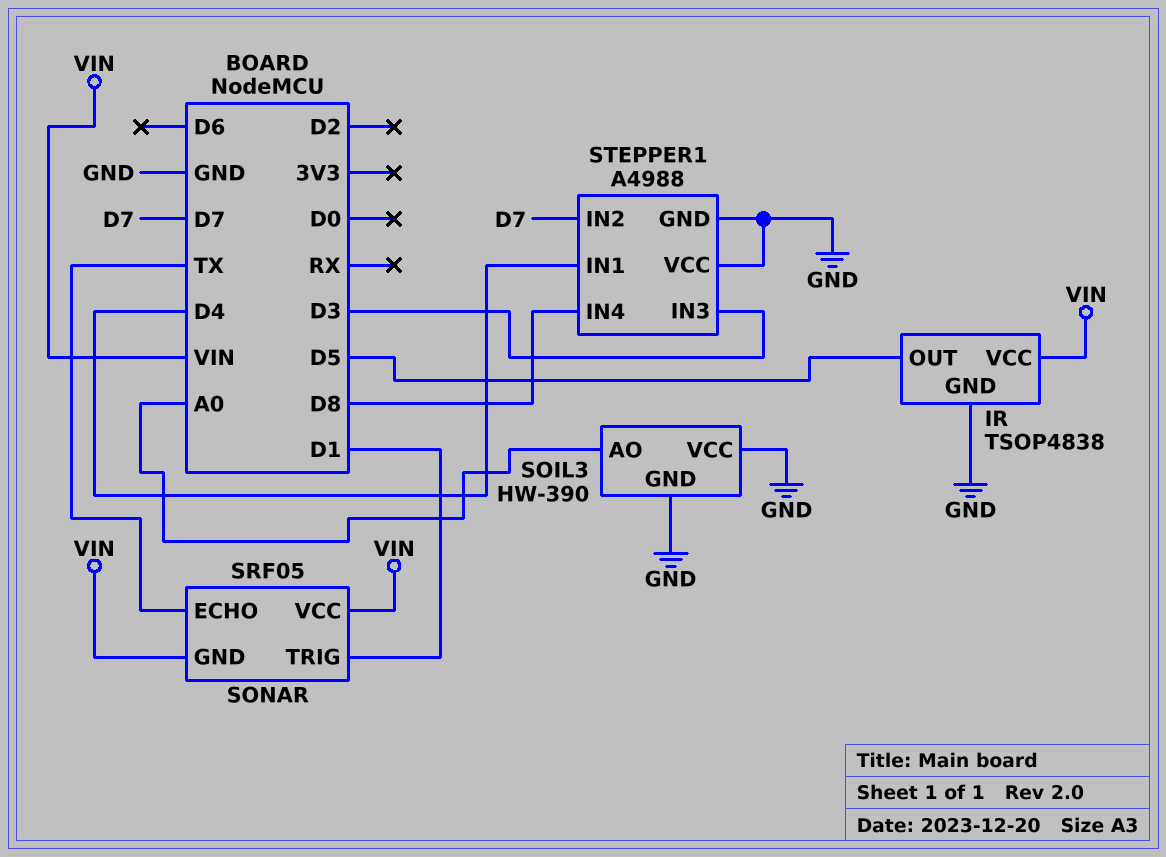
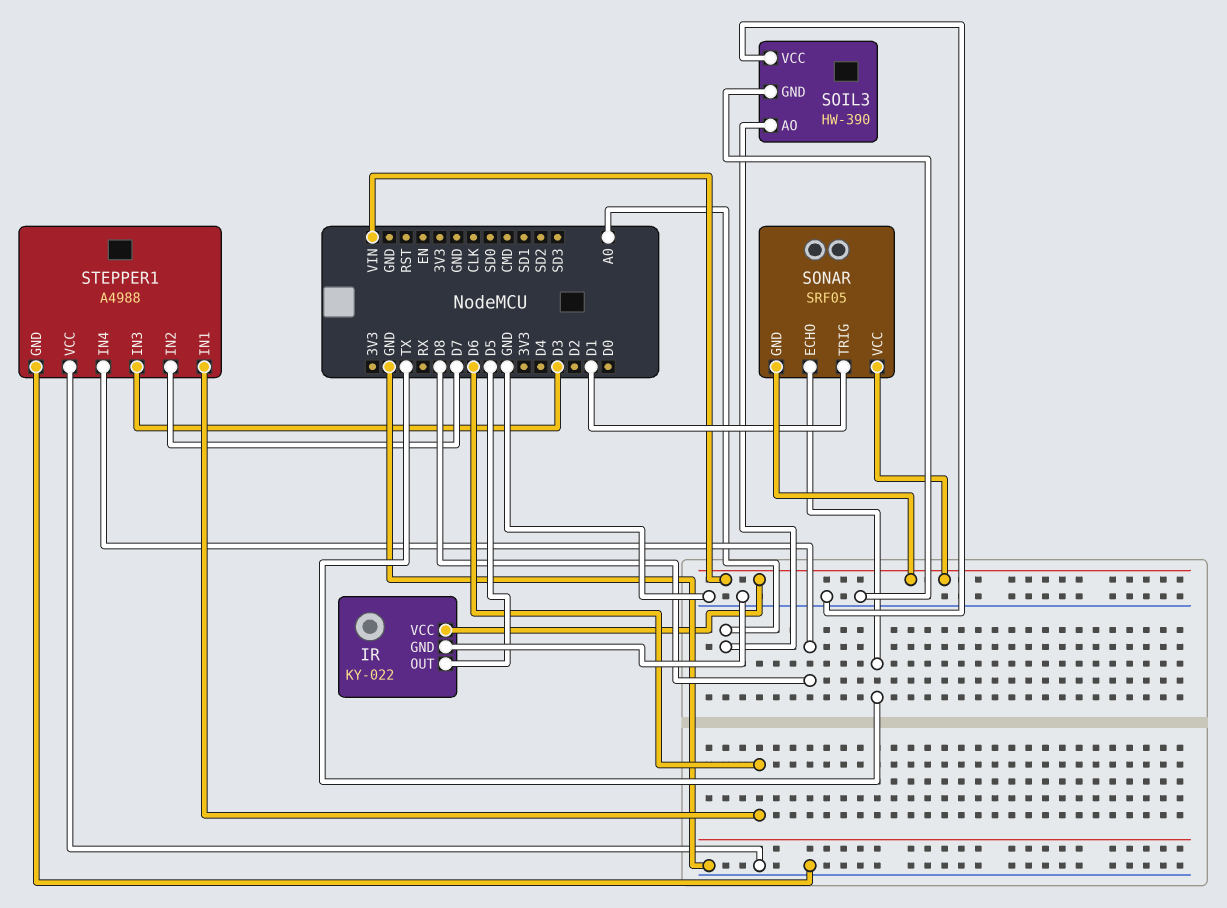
IR: TSOP4838 -> KY-022
STEPPER1 pin IN1: D4 -> D6

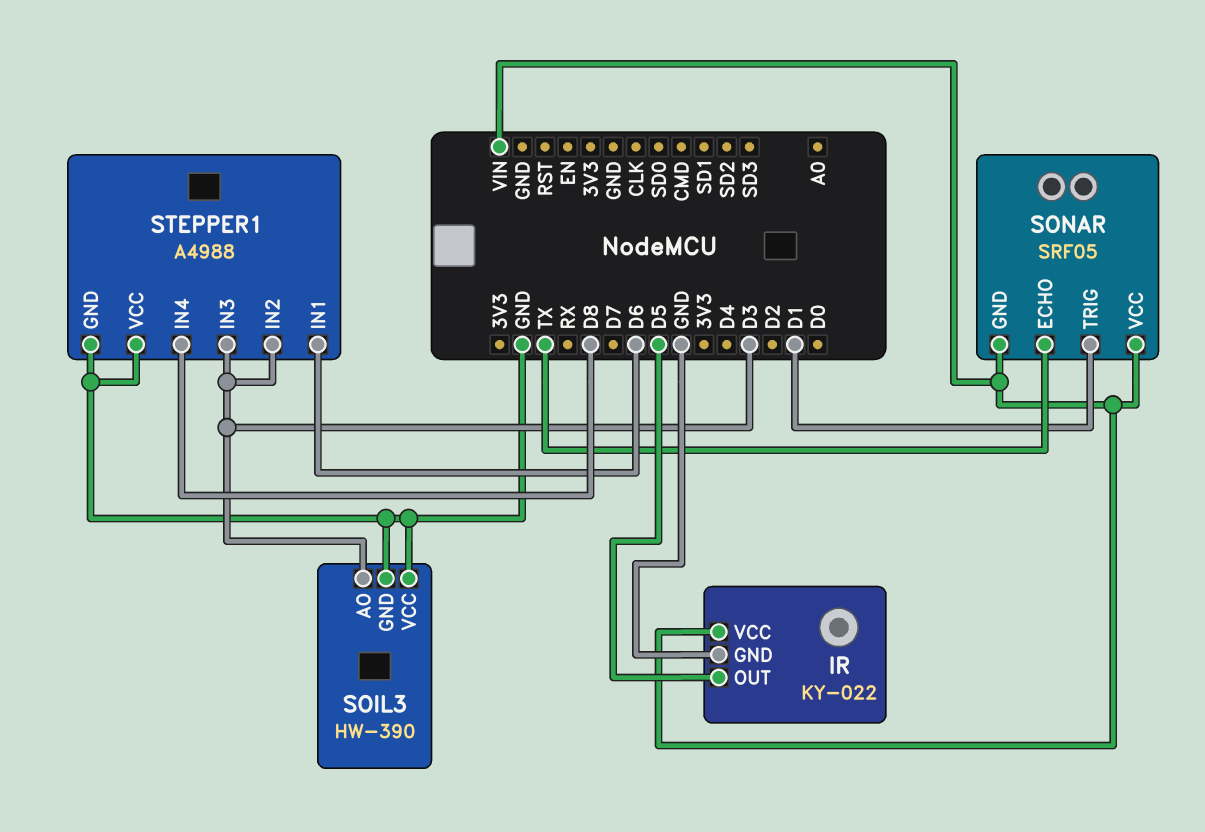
SOIL3 pin AO: A0 -> D3
STEPPER1 pin IN2: D7 -> D3

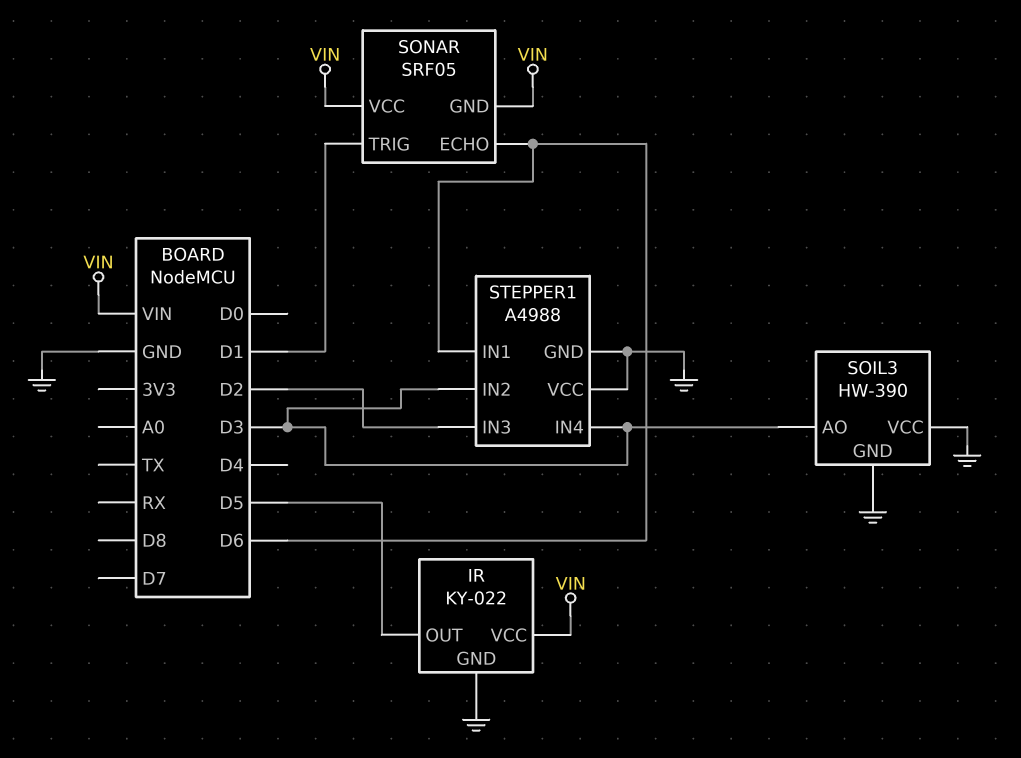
SONAR pin ECHO: TX -> D6
STEPPER1 pin IN3: D3 -> D2
STEPPER1 pin IN4: D8 -> D3

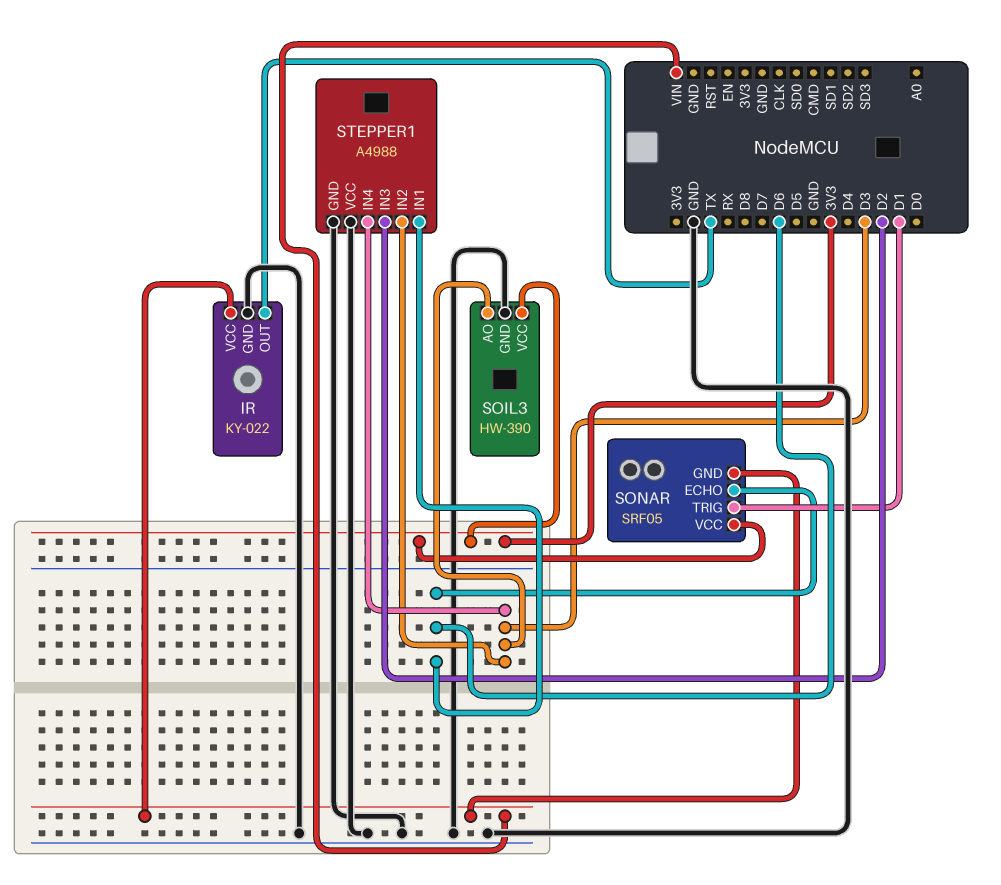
IR pin OUT: D5 -> TX
SOIL3 pin VCC: GND -> 3V3
SONAR pin VCC: VIN -> 3V3

